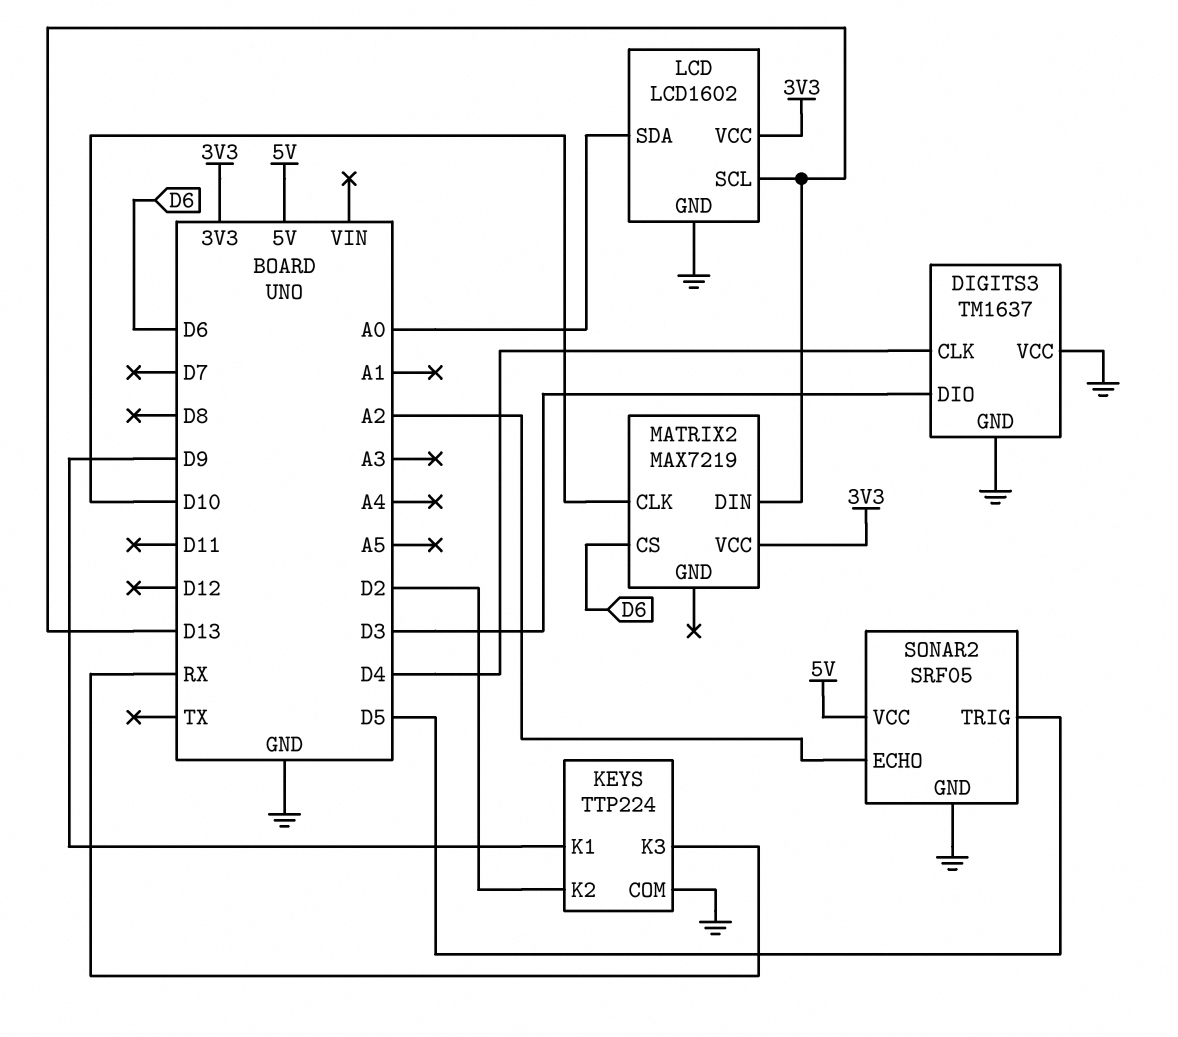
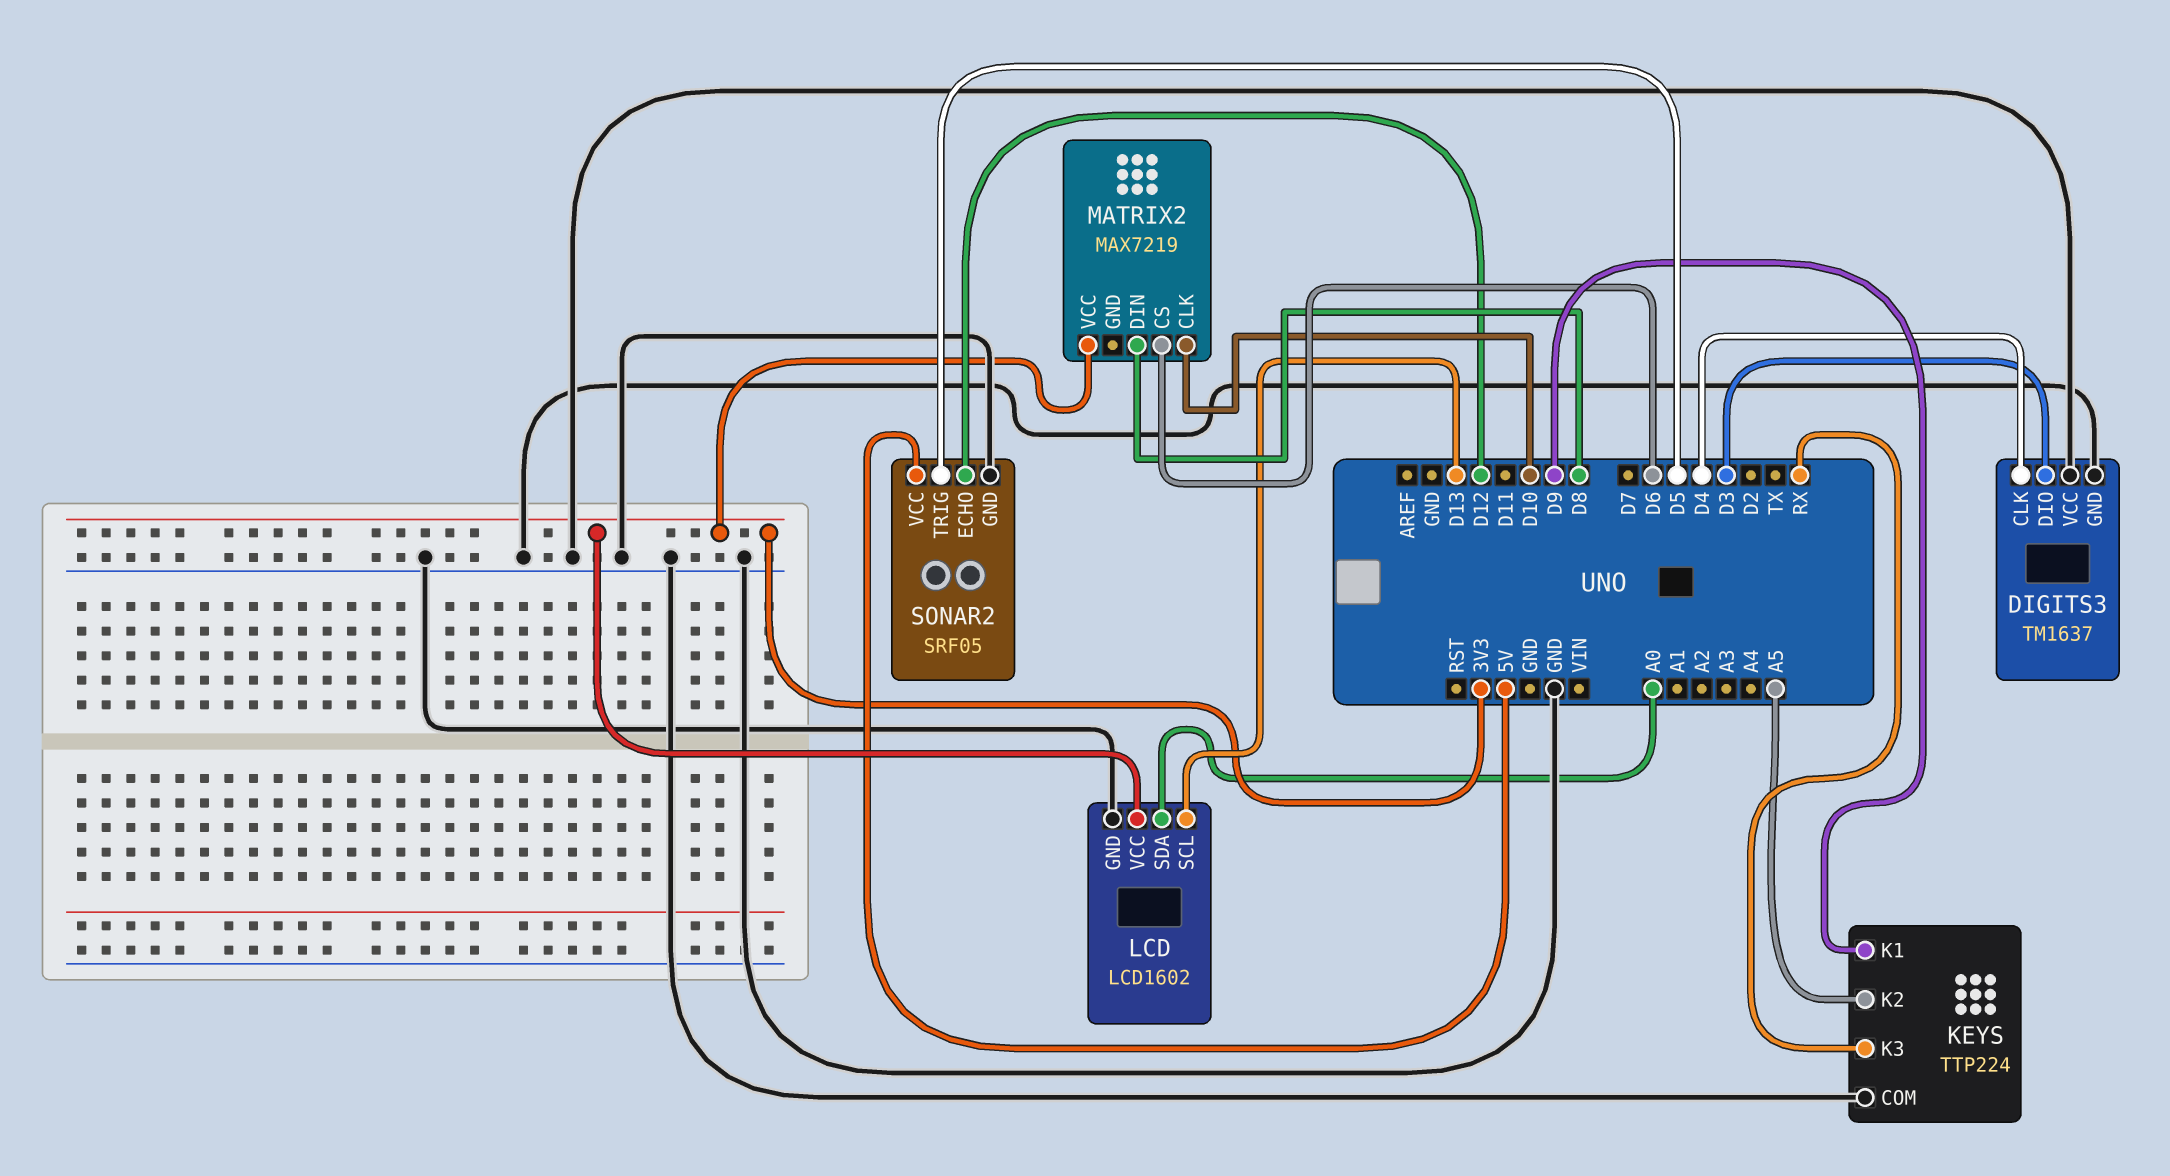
KEYS pin K2: D2 -> A5
MATRIX2 pin DIN: D13 -> D8
SONAR2 pin ECHO: A2 -> D12

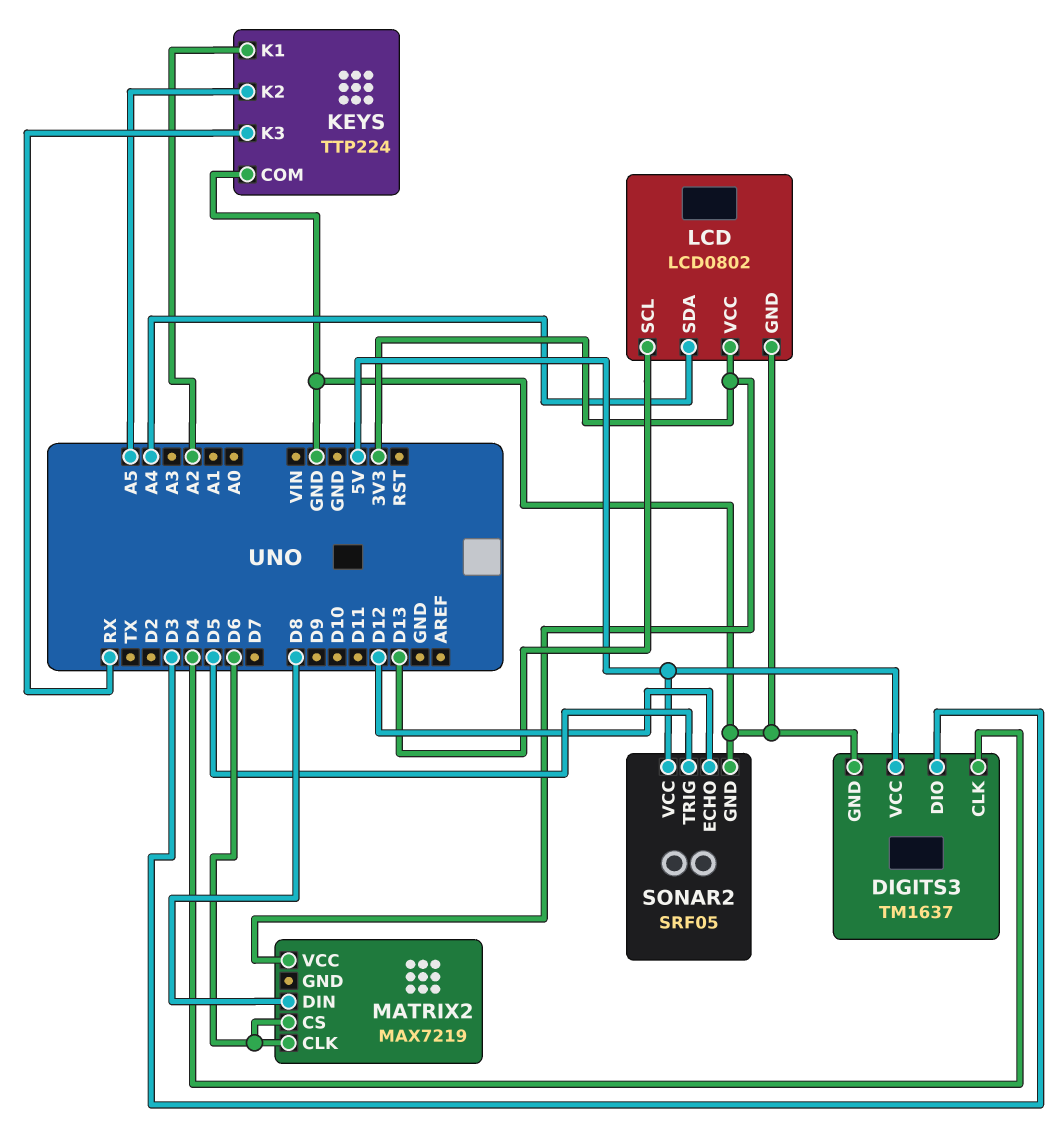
DIGITS3 pin VCC: GND -> 5V
KEYS pin K1: D9 -> A2
LCD: LCD1602 -> LCD0802
LCD pin SDA: A0 -> A4
MATRIX2 pin CLK: D10 -> D6

